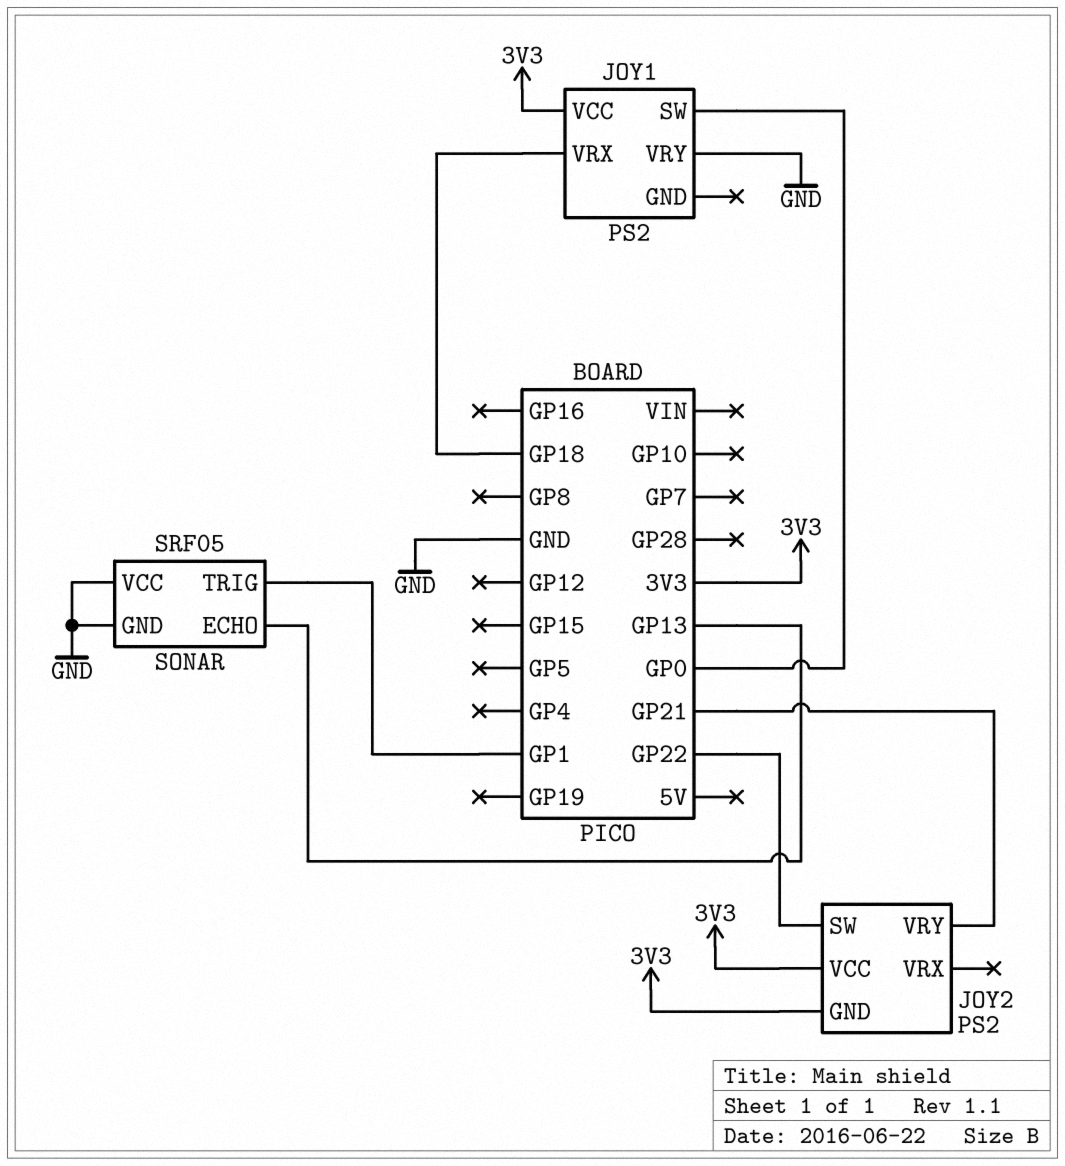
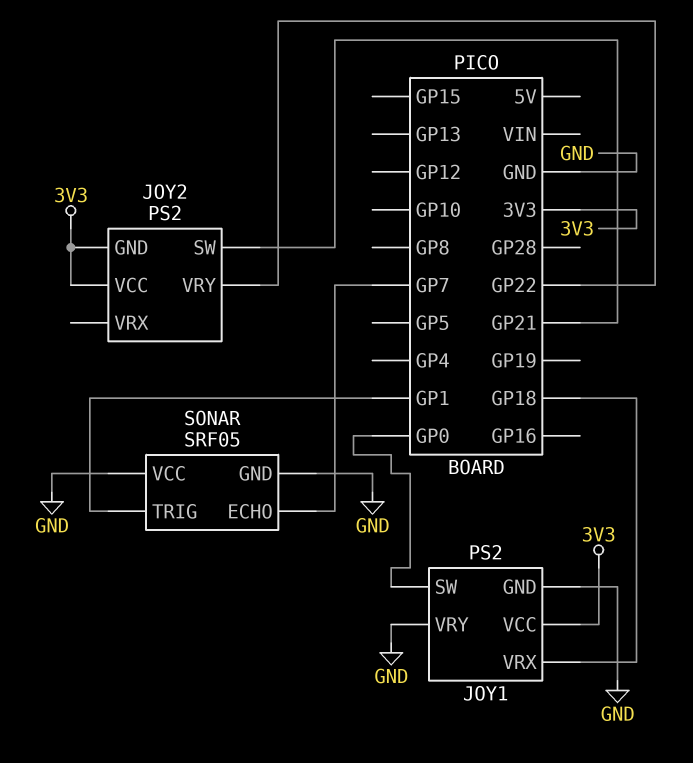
JOY1 pin GND: none -> GND
JOY2 pin SW: GP22 -> GP21
JOY2 pin VRY: GP21 -> GP22
SONAR pin ECHO: GP13 -> GP7

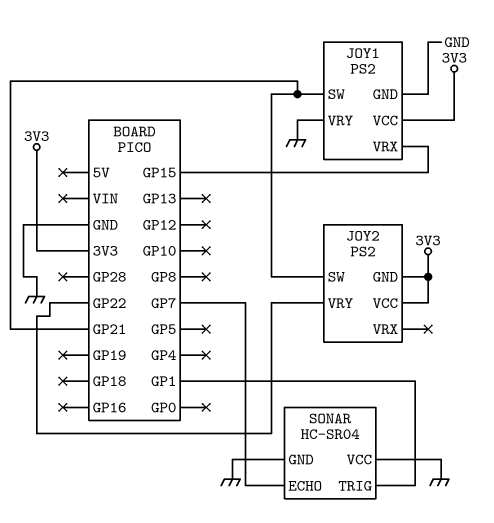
JOY1 pin SW: GP0 -> GP21
JOY1 pin VRX: GP18 -> GP15
SONAR: SRF05 -> HC-SR04

